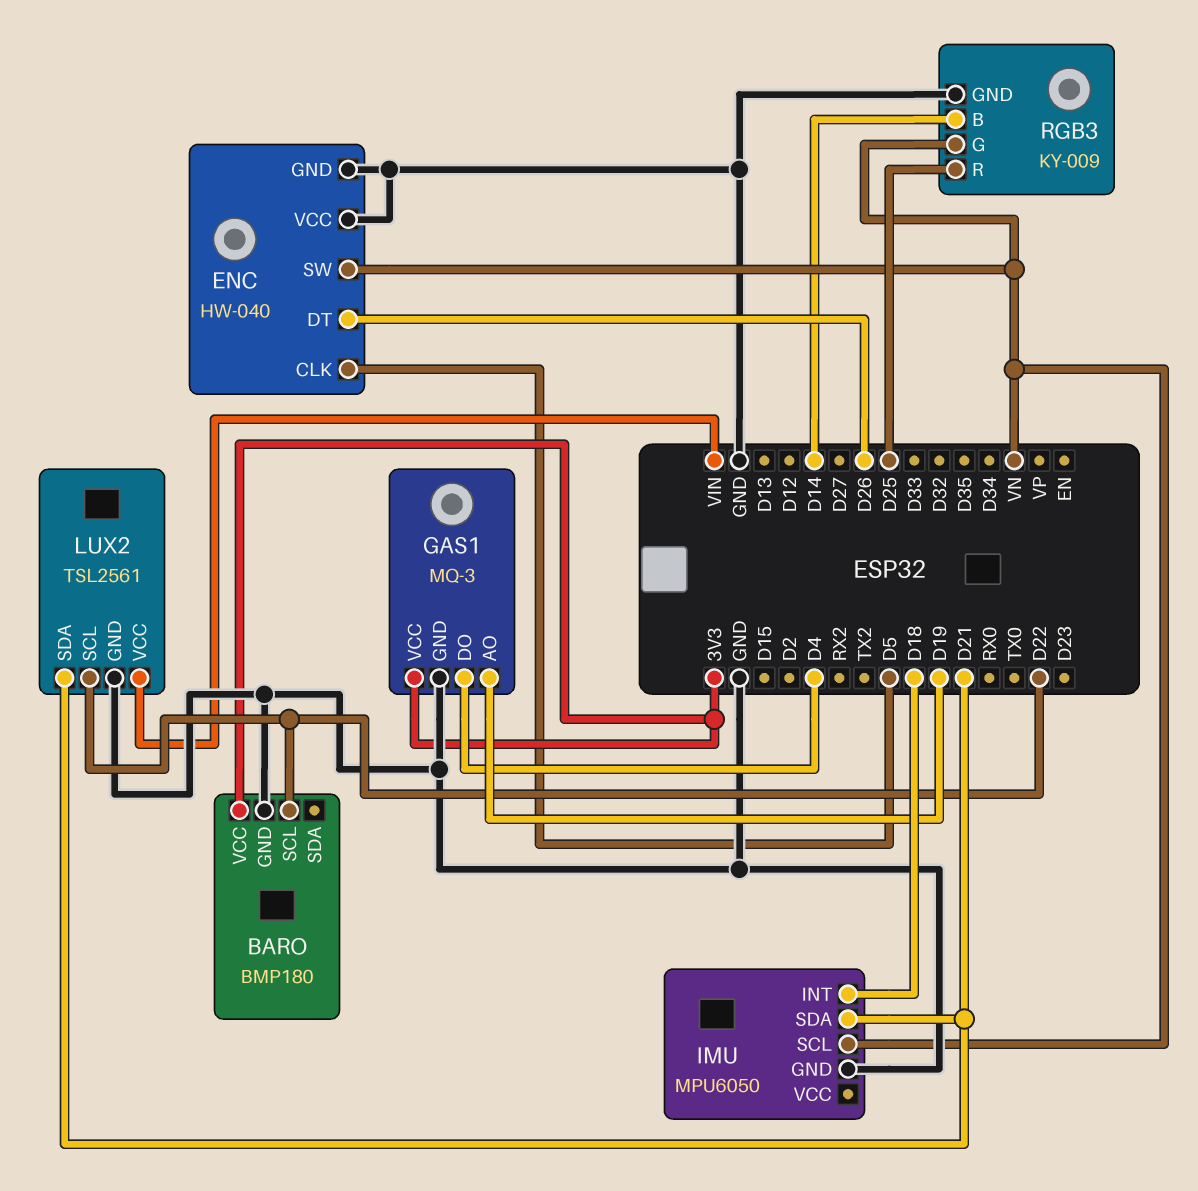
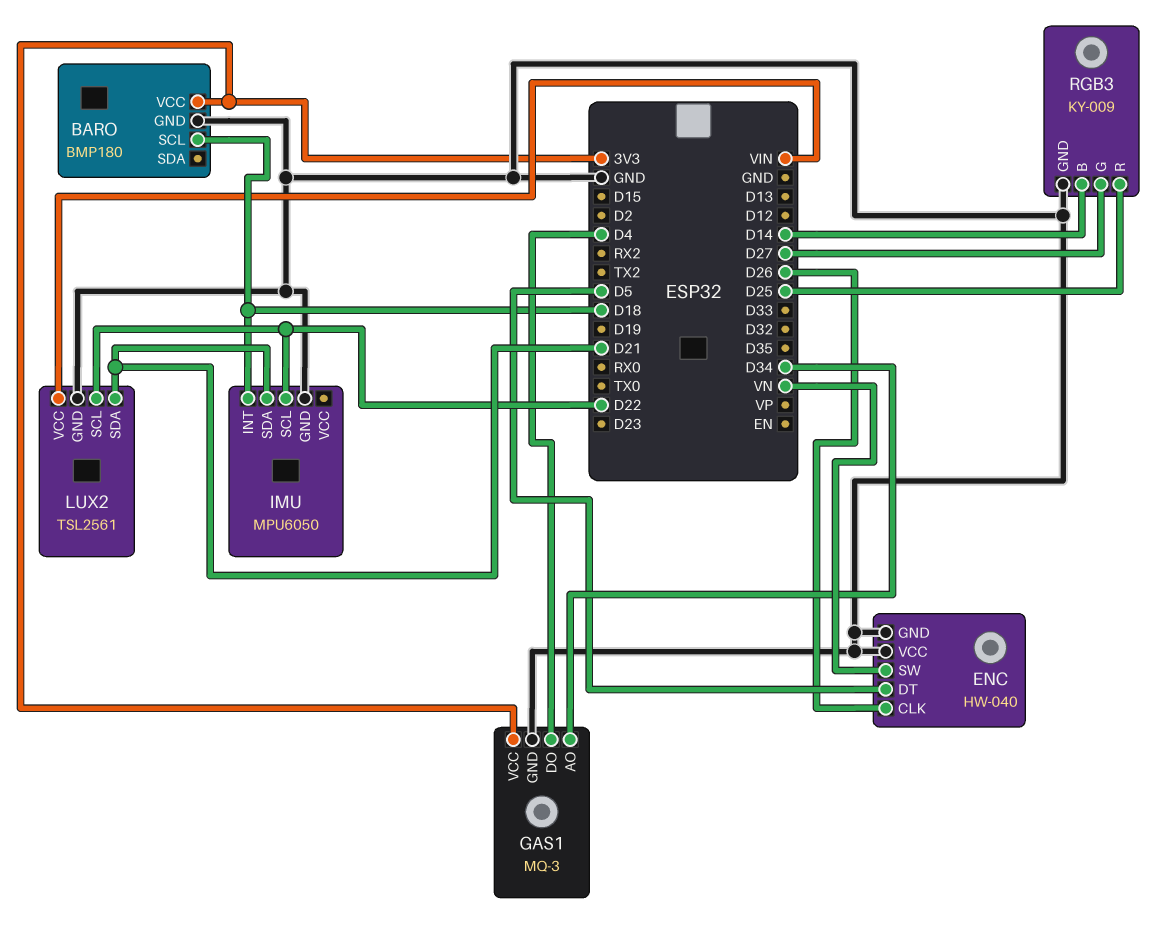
BARO pin SCL: D22 -> D18
ENC pin CLK: D5 -> D26
ENC pin DT: D26 -> D5
GAS1 pin AO: D19 -> D34
IMU pin SCL: VN -> D22
RGB3 pin G: VN -> D27

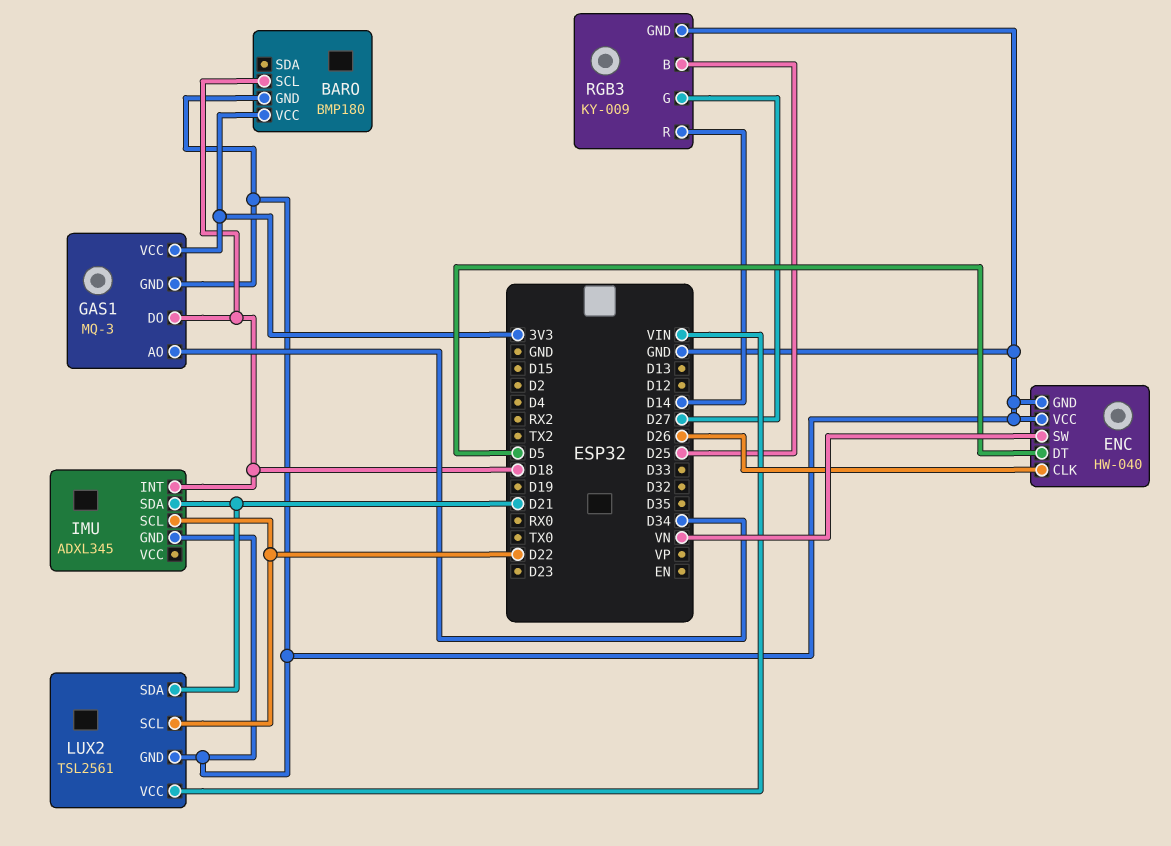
GAS1 pin DO: D4 -> D18
IMU: MPU6050 -> ADXL345
RGB3 pin B: D14 -> D25
RGB3 pin R: D25 -> D14

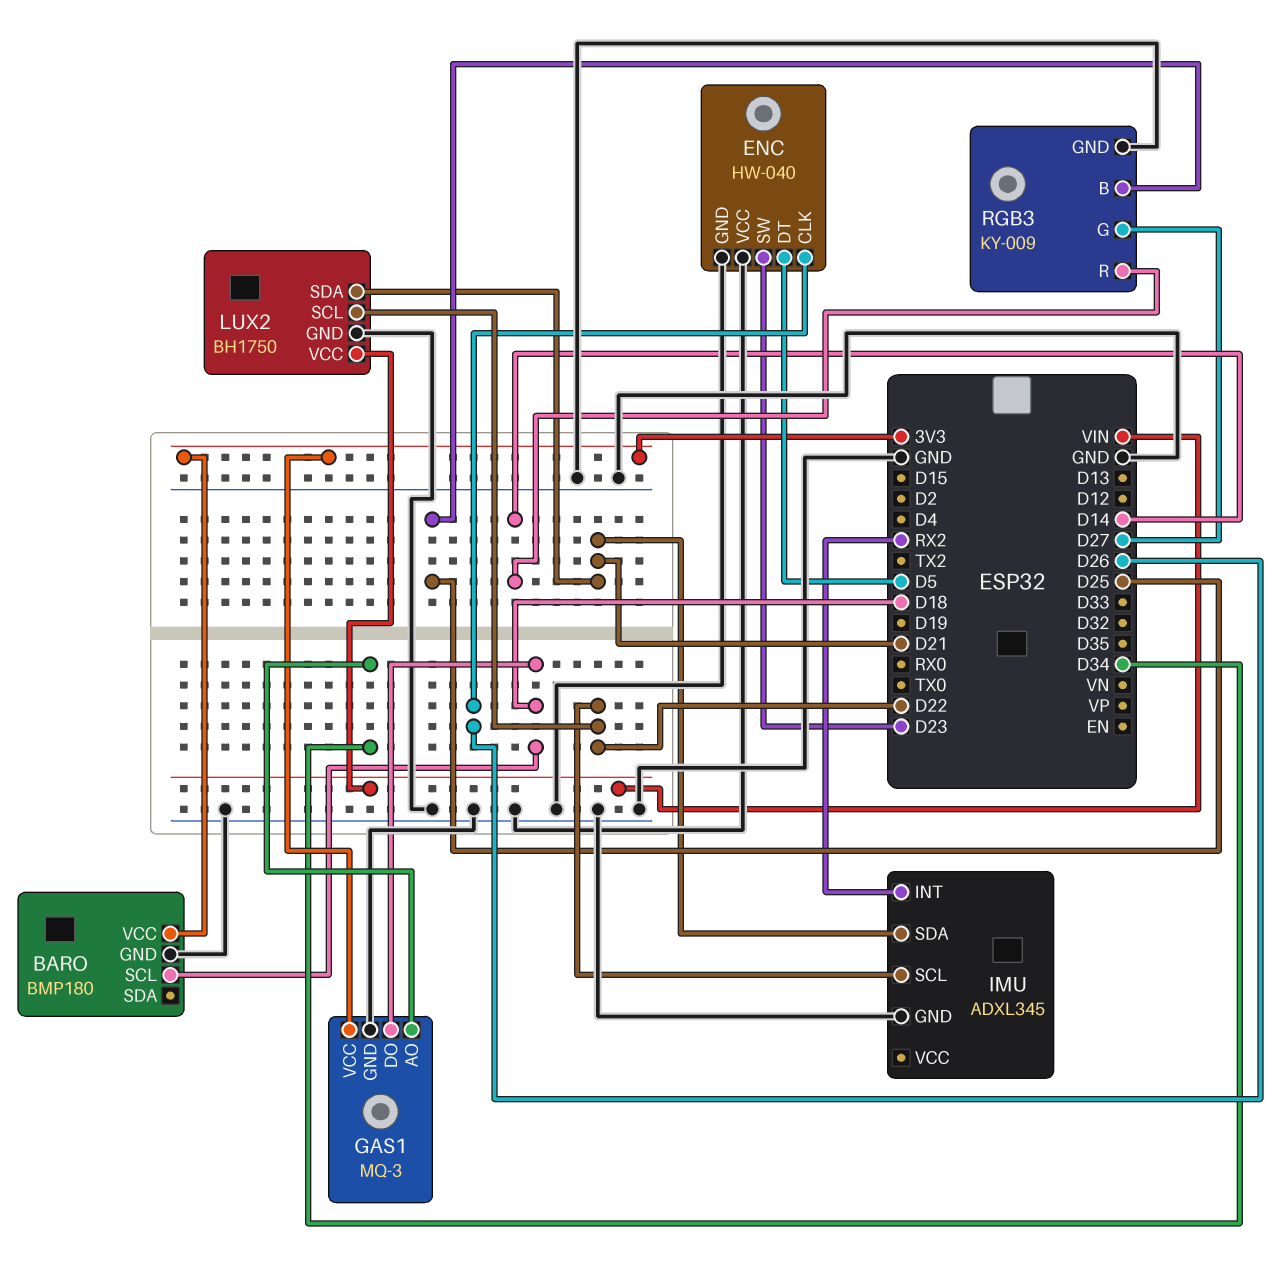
ENC pin SW: VN -> D23
IMU pin INT: D18 -> RX2
LUX2: TSL2561 -> BH1750

